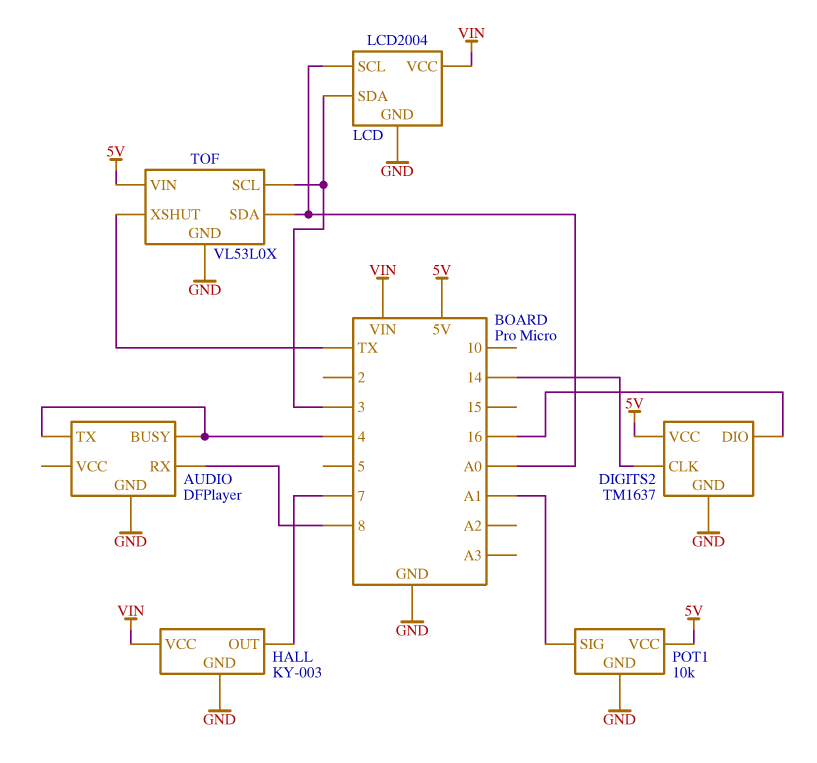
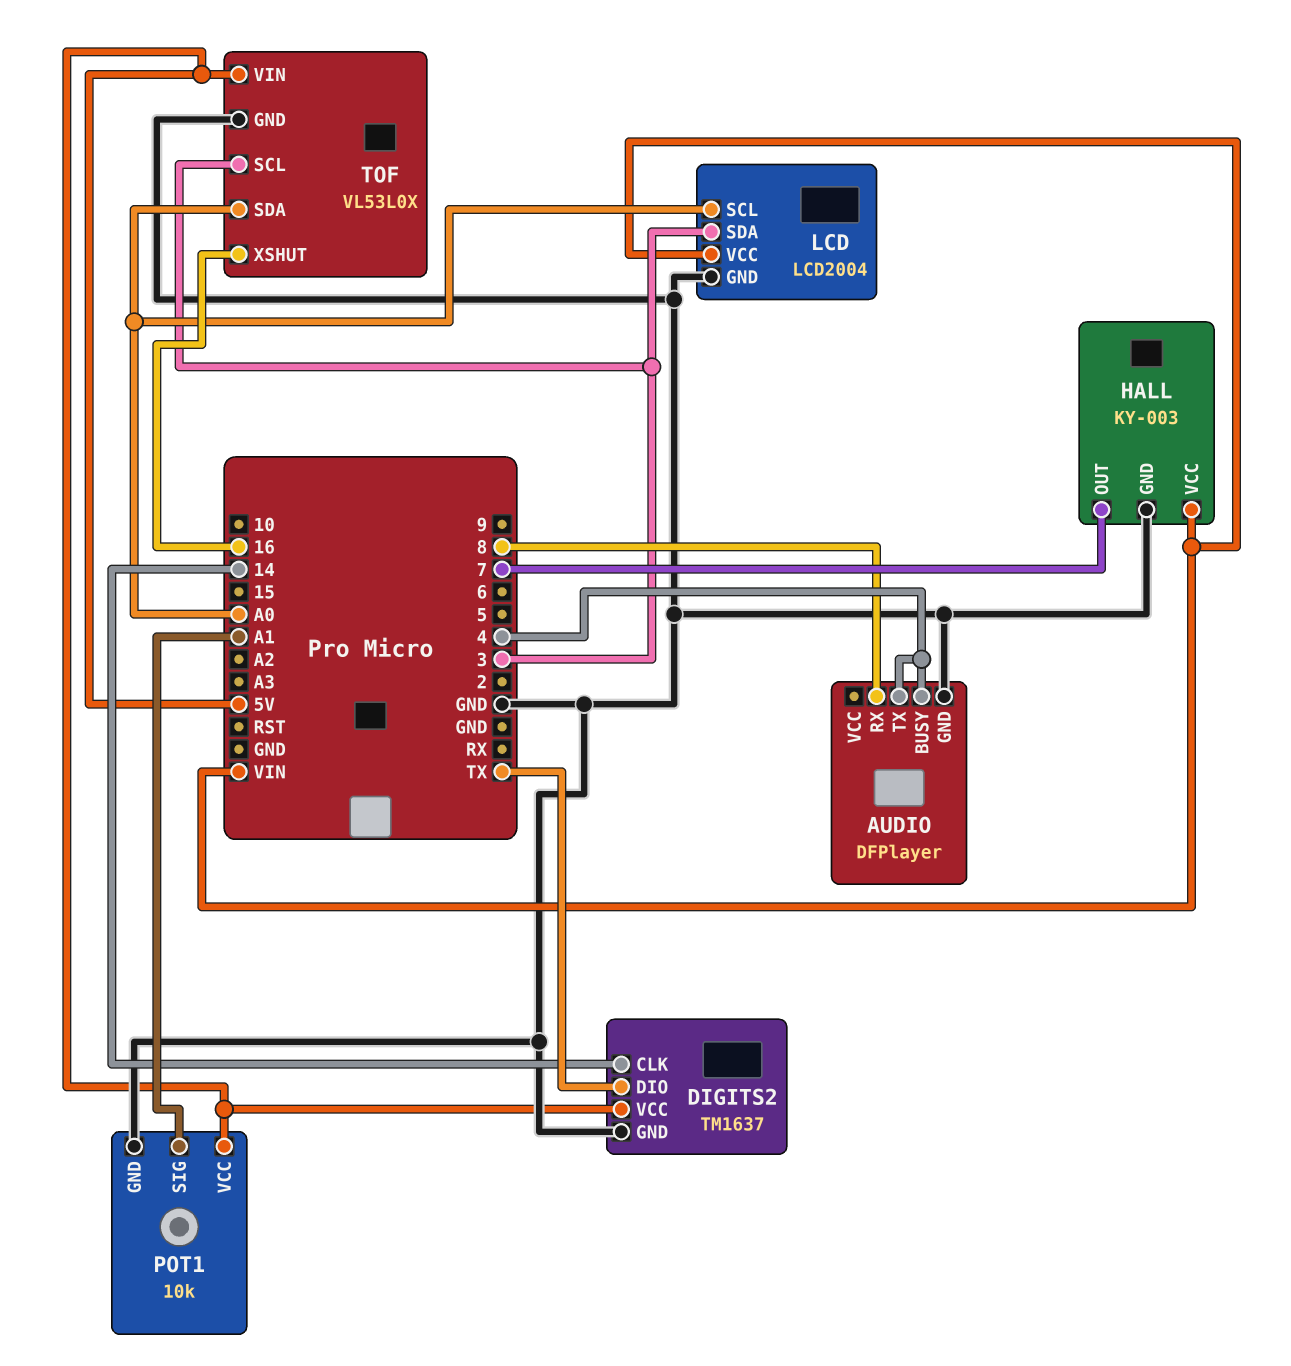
DIGITS2 pin DIO: 16 -> TX
TOF pin XSHUT: TX -> 16

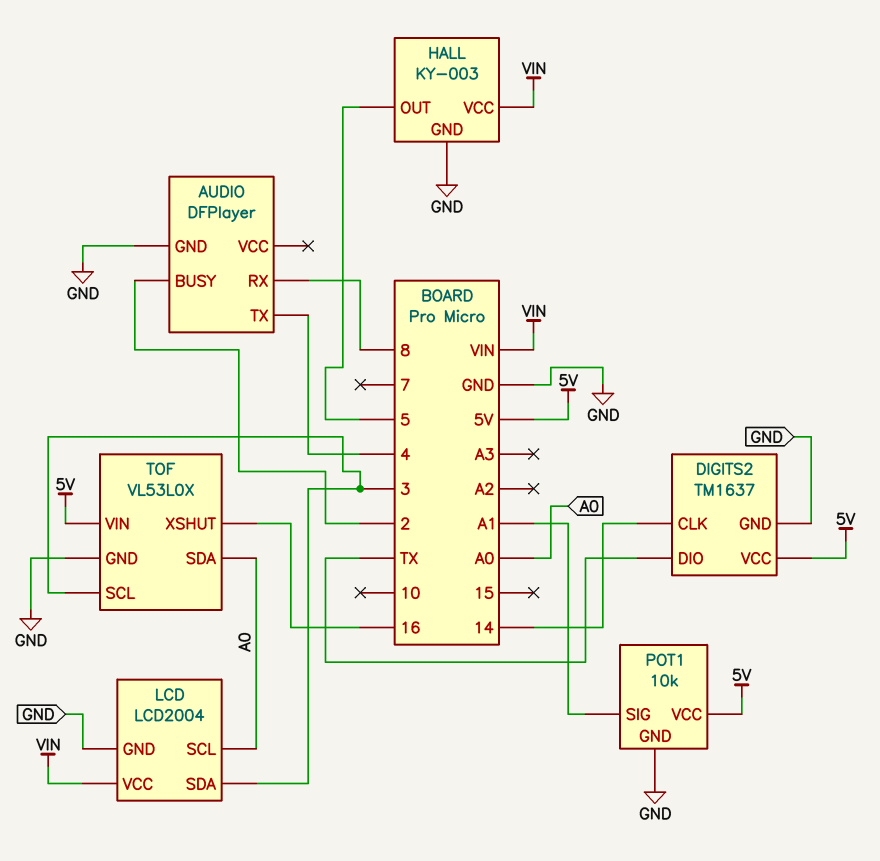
AUDIO pin BUSY: 4 -> 2
HALL pin OUT: 7 -> 5

